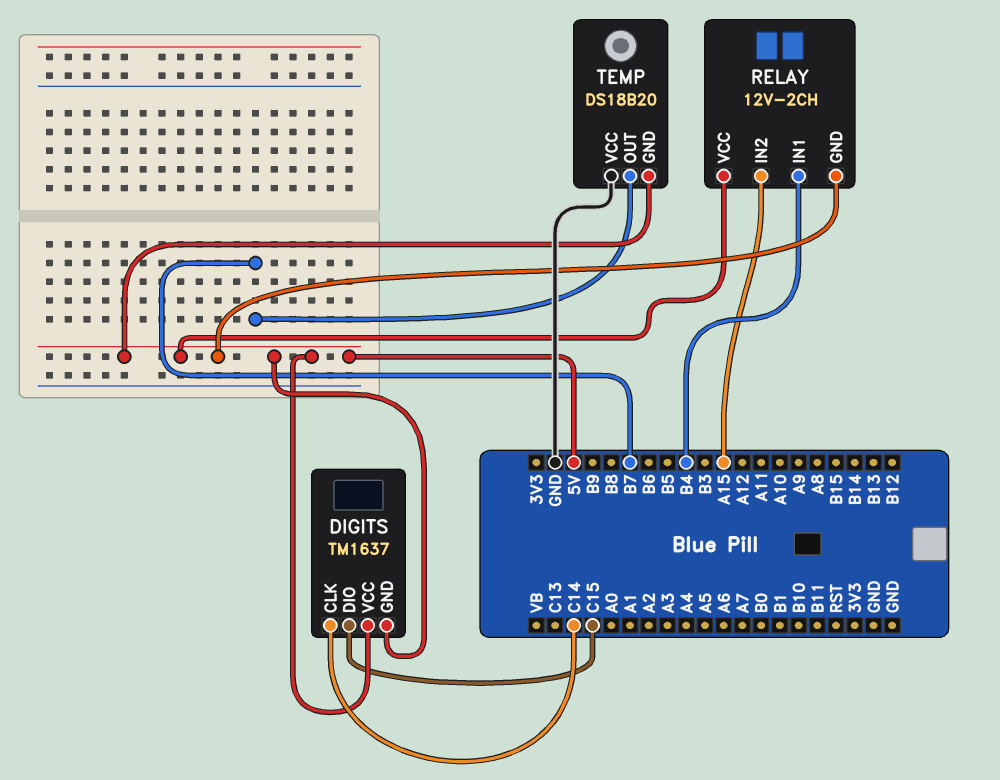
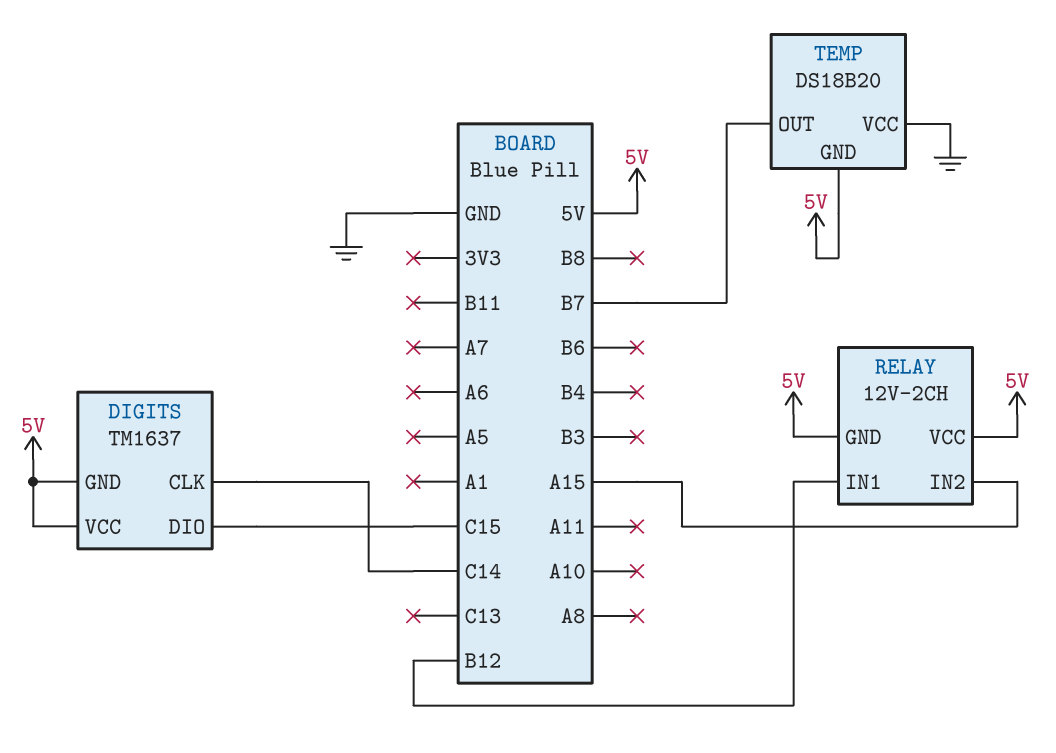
RELAY pin IN1: B4 -> B12

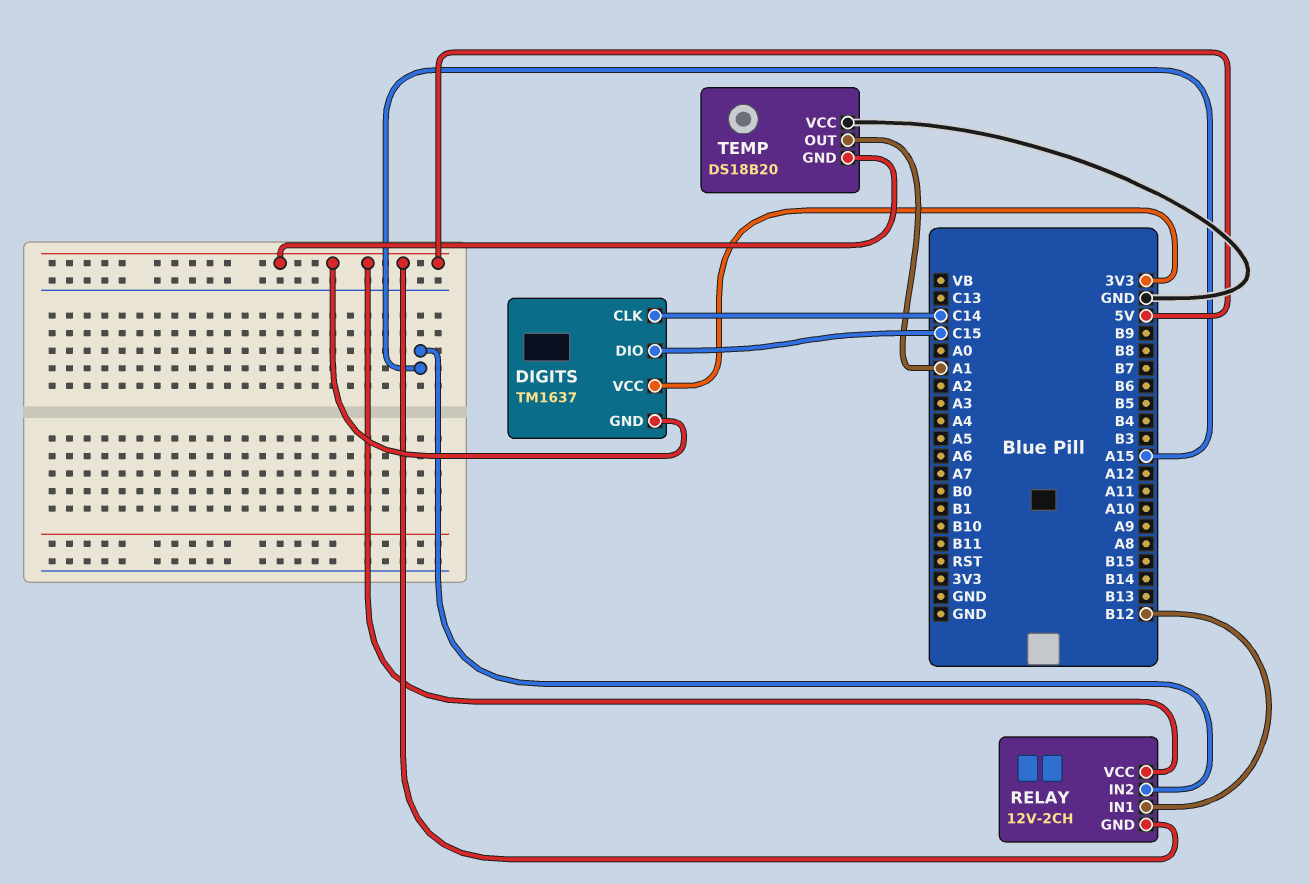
DIGITS pin VCC: 5V -> 3V3
TEMP pin OUT: B7 -> A1

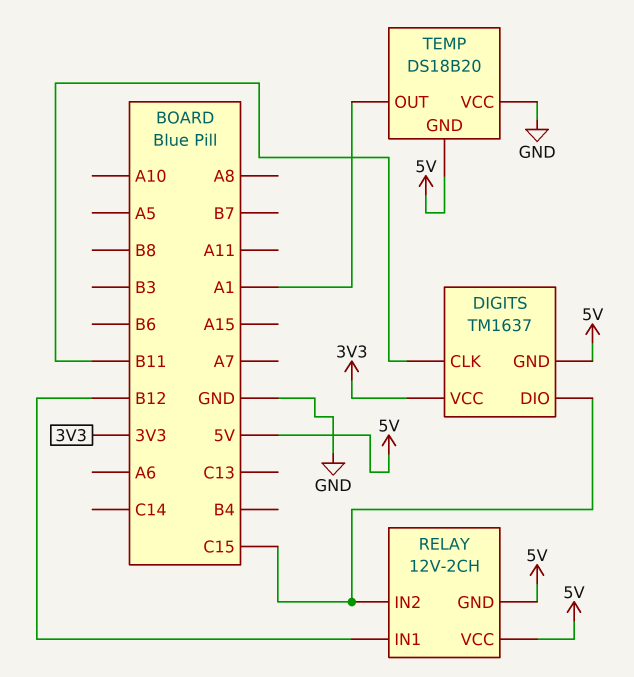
DIGITS pin CLK: C14 -> B11
RELAY pin IN2: A15 -> C15

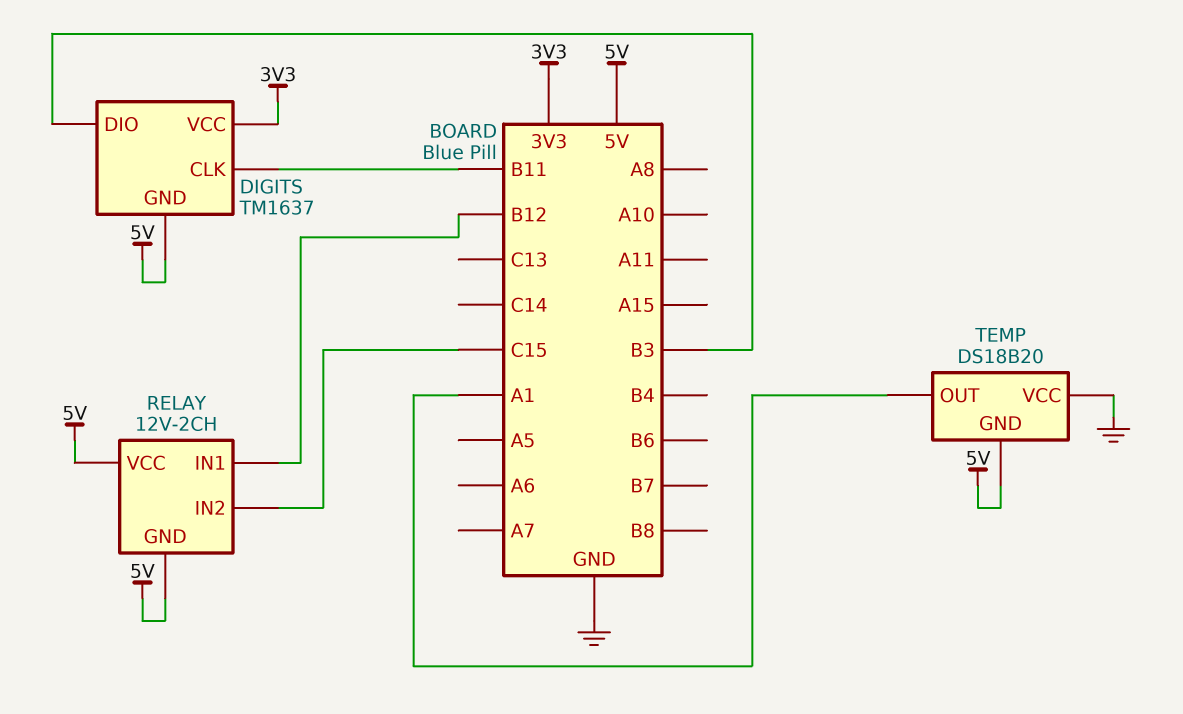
DIGITS pin DIO: C15 -> B3

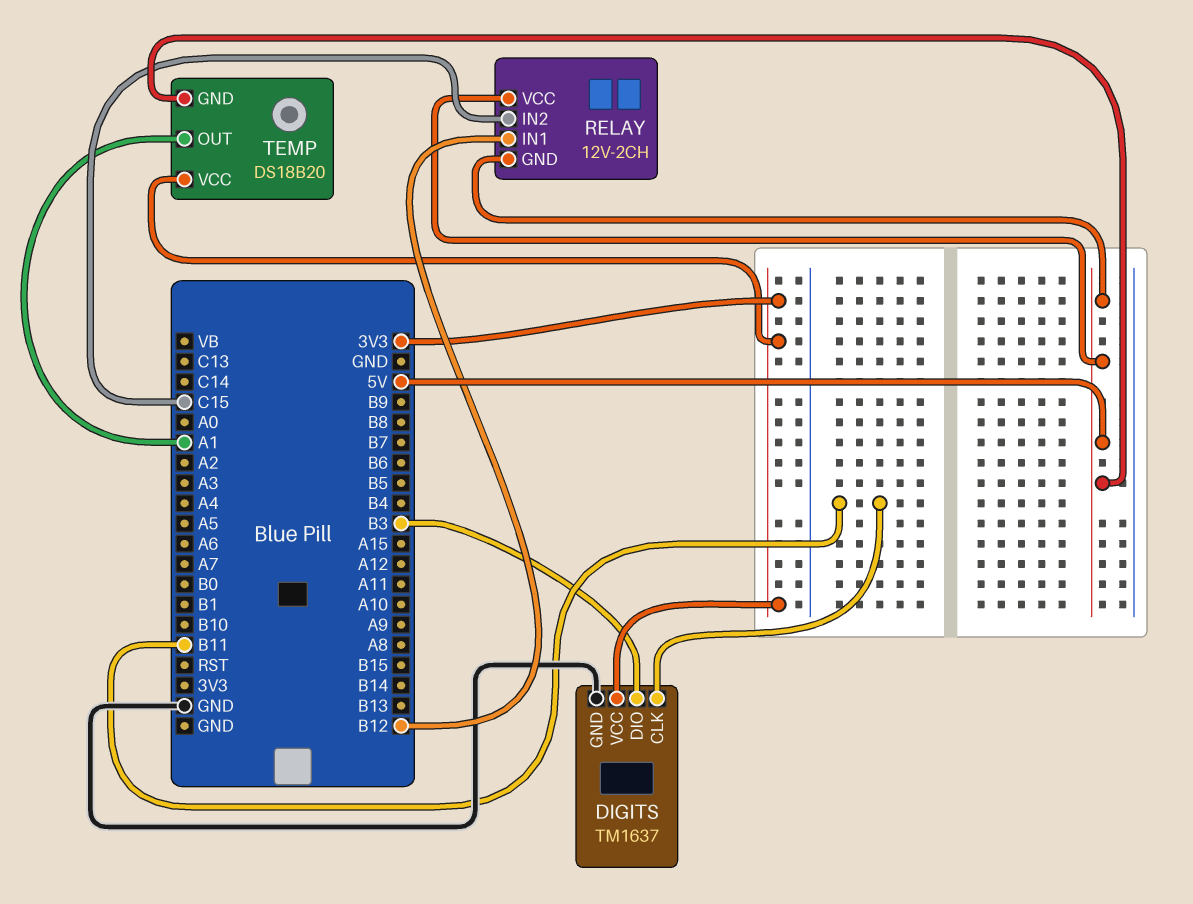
DIGITS pin GND: 5V -> GND
TEMP pin VCC: GND -> 3V3

